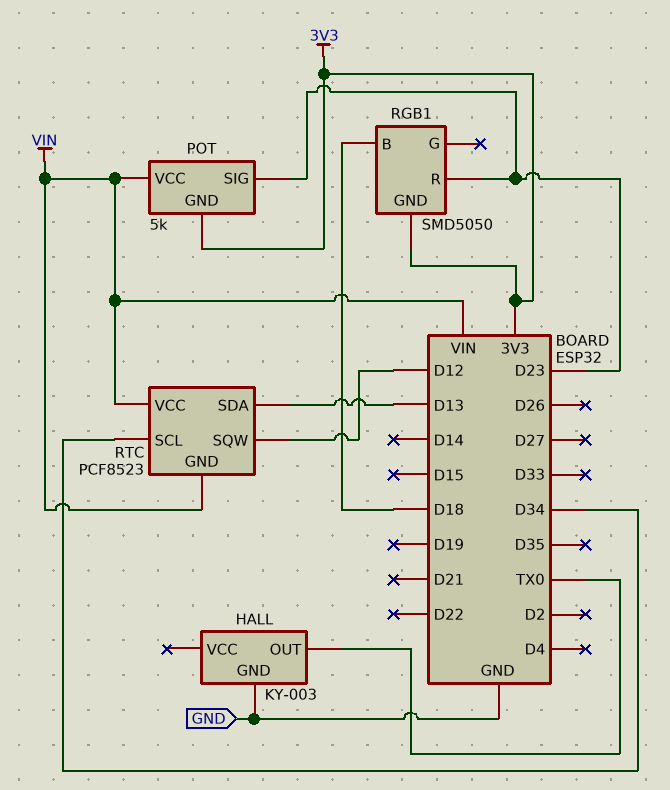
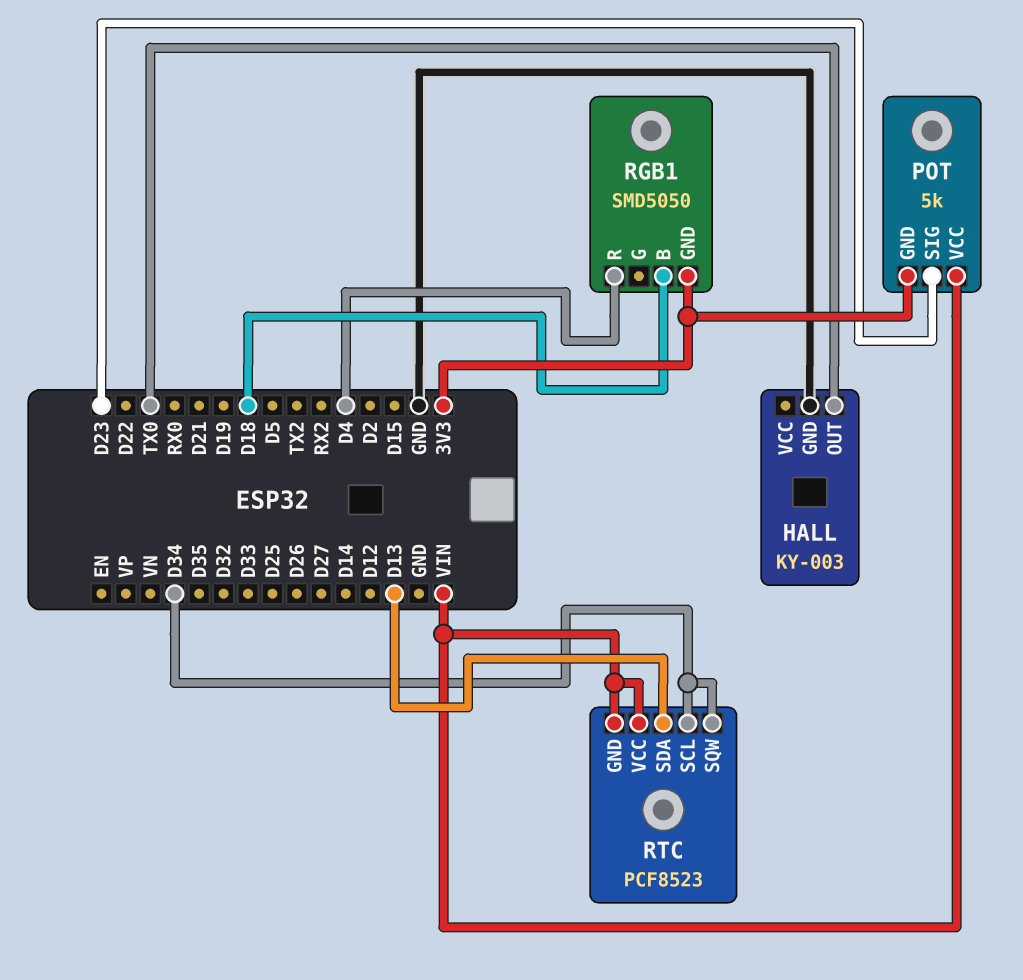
RGB1 pin R: D23 -> D4
RTC pin SQW: D12 -> D34

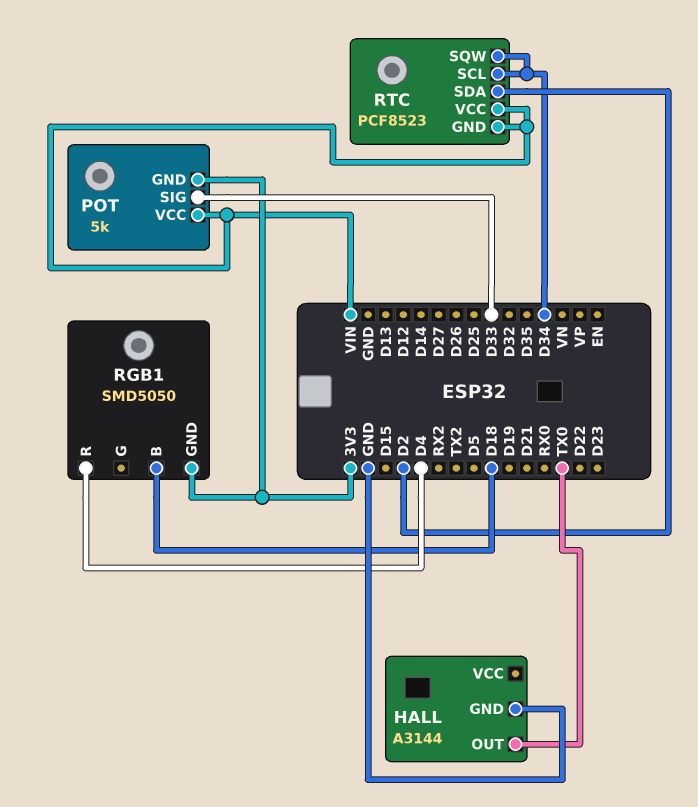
HALL: KY-003 -> A3144
POT pin SIG: D23 -> D33
RTC pin SDA: D13 -> D2

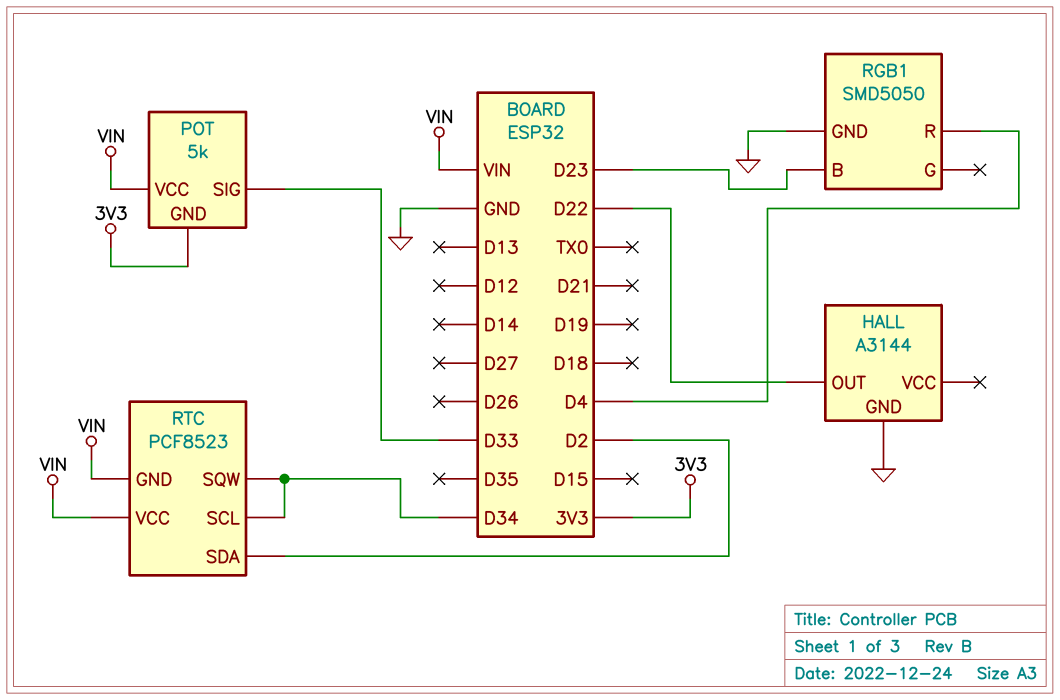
HALL pin OUT: TX0 -> D22
RGB1 pin B: D18 -> D23
RGB1 pin GND: 3V3 -> GND

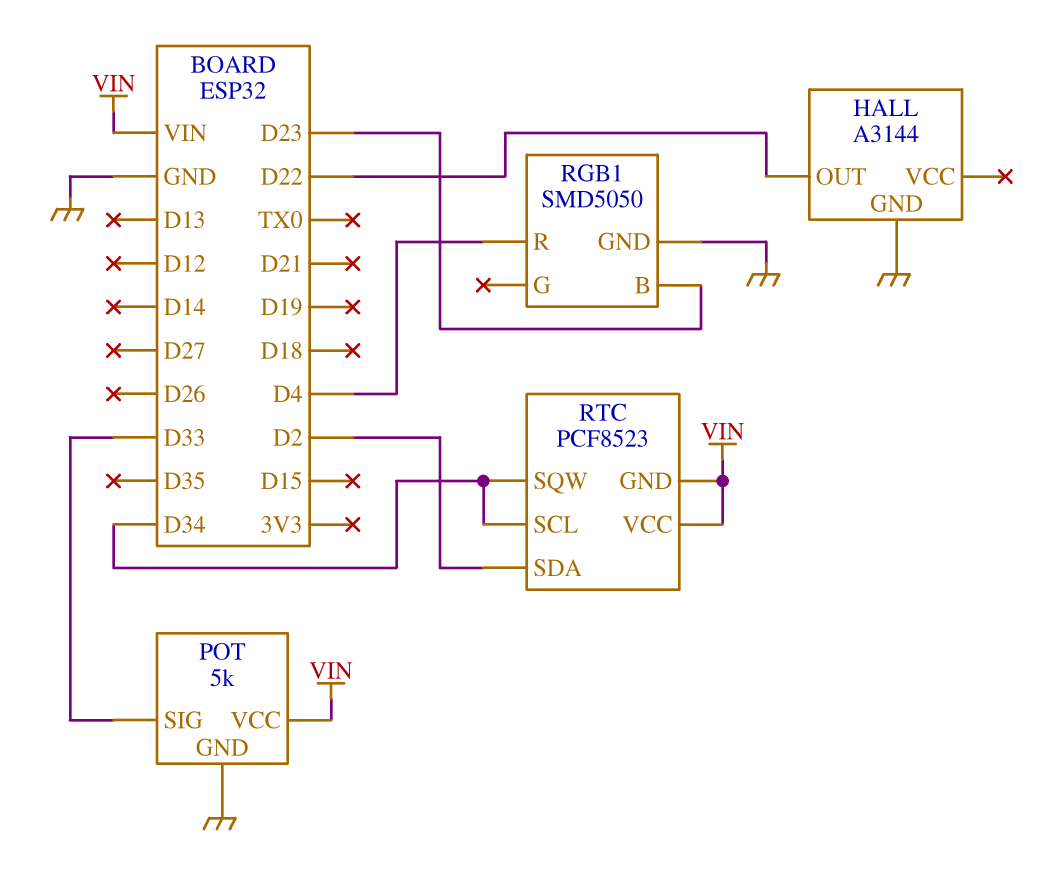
POT pin GND: 3V3 -> GND

